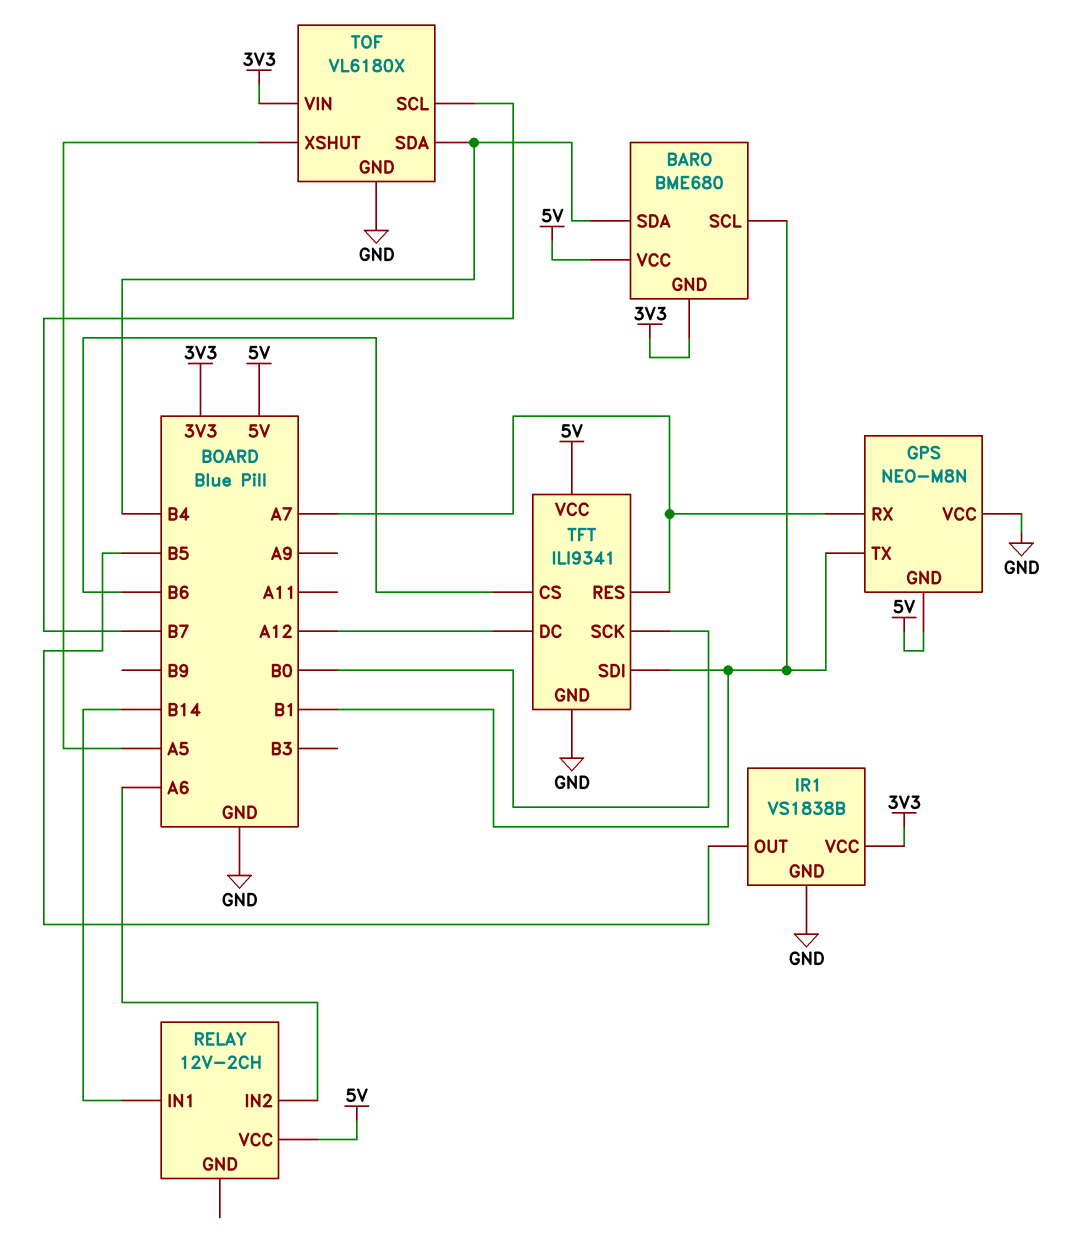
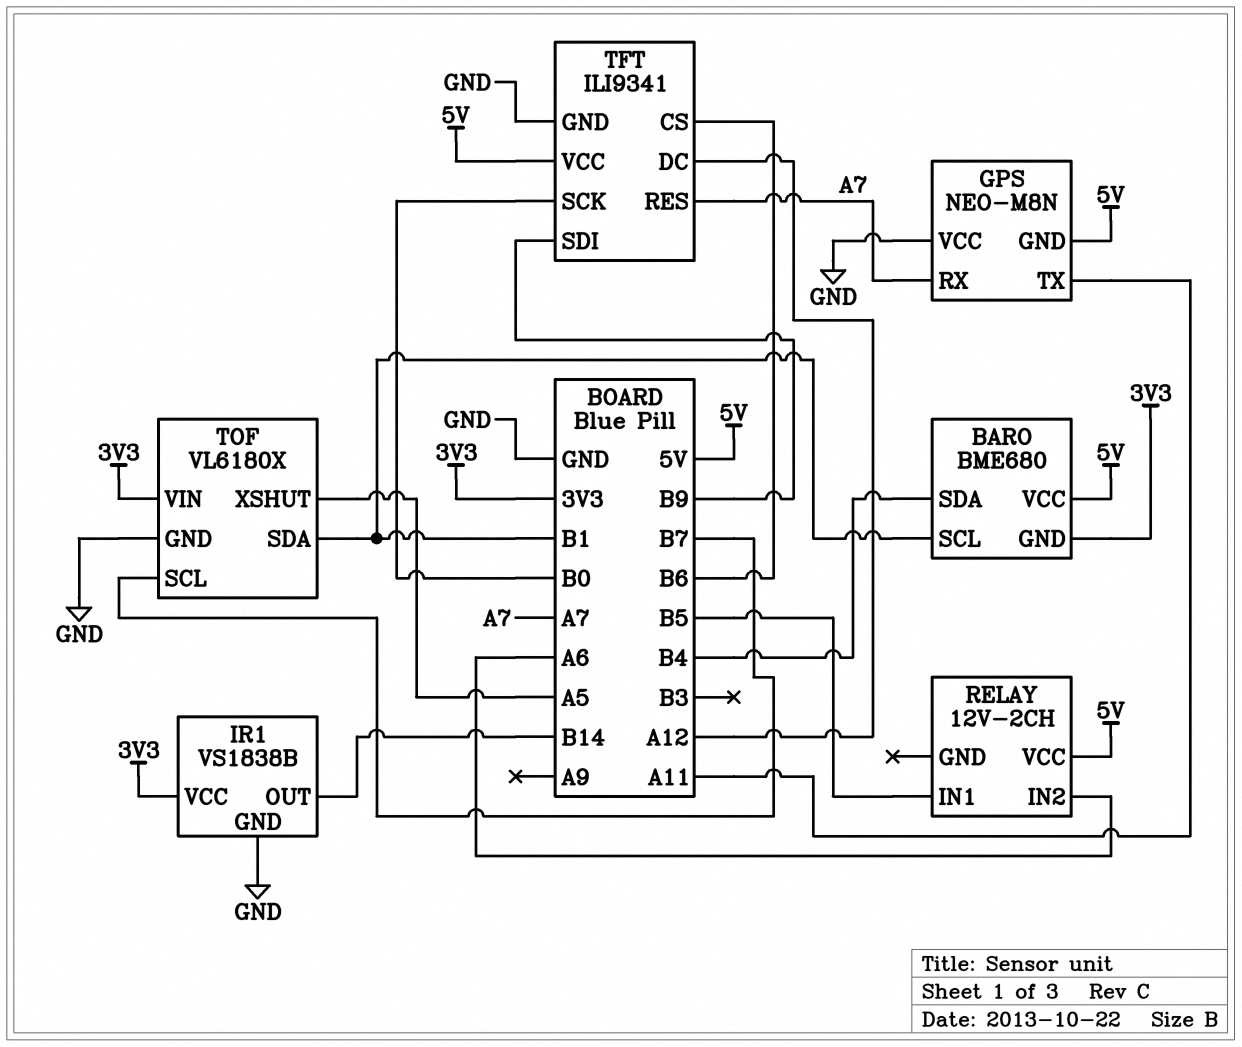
GPS pin TX: B1 -> A11
IR1 pin OUT: B5 -> B14
RELAY pin IN1: B14 -> B5
TFT pin SDI: B1 -> B9
TOF pin SDA: B4 -> B1

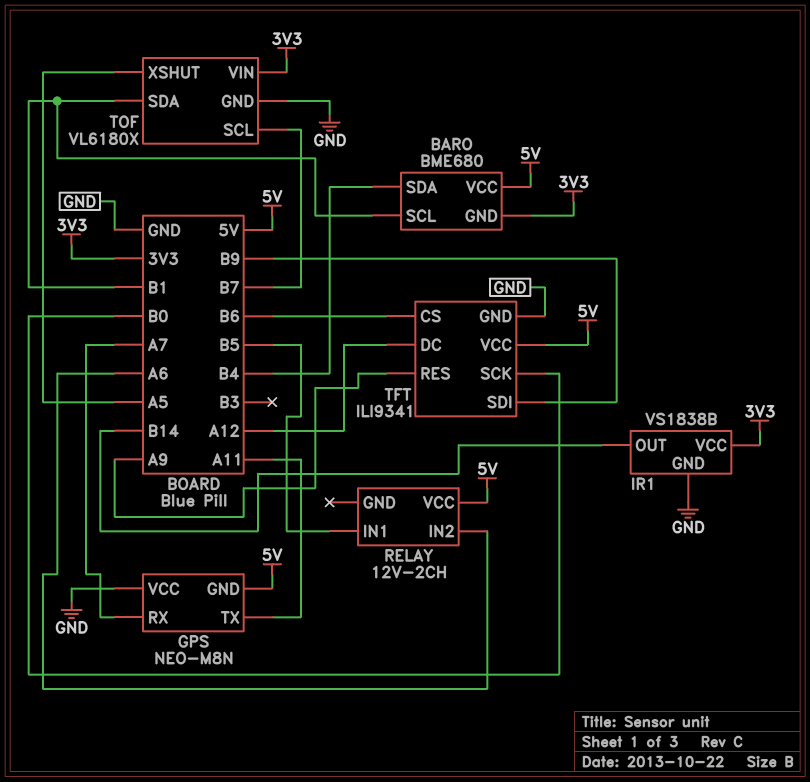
TFT pin RES: A7 -> A9

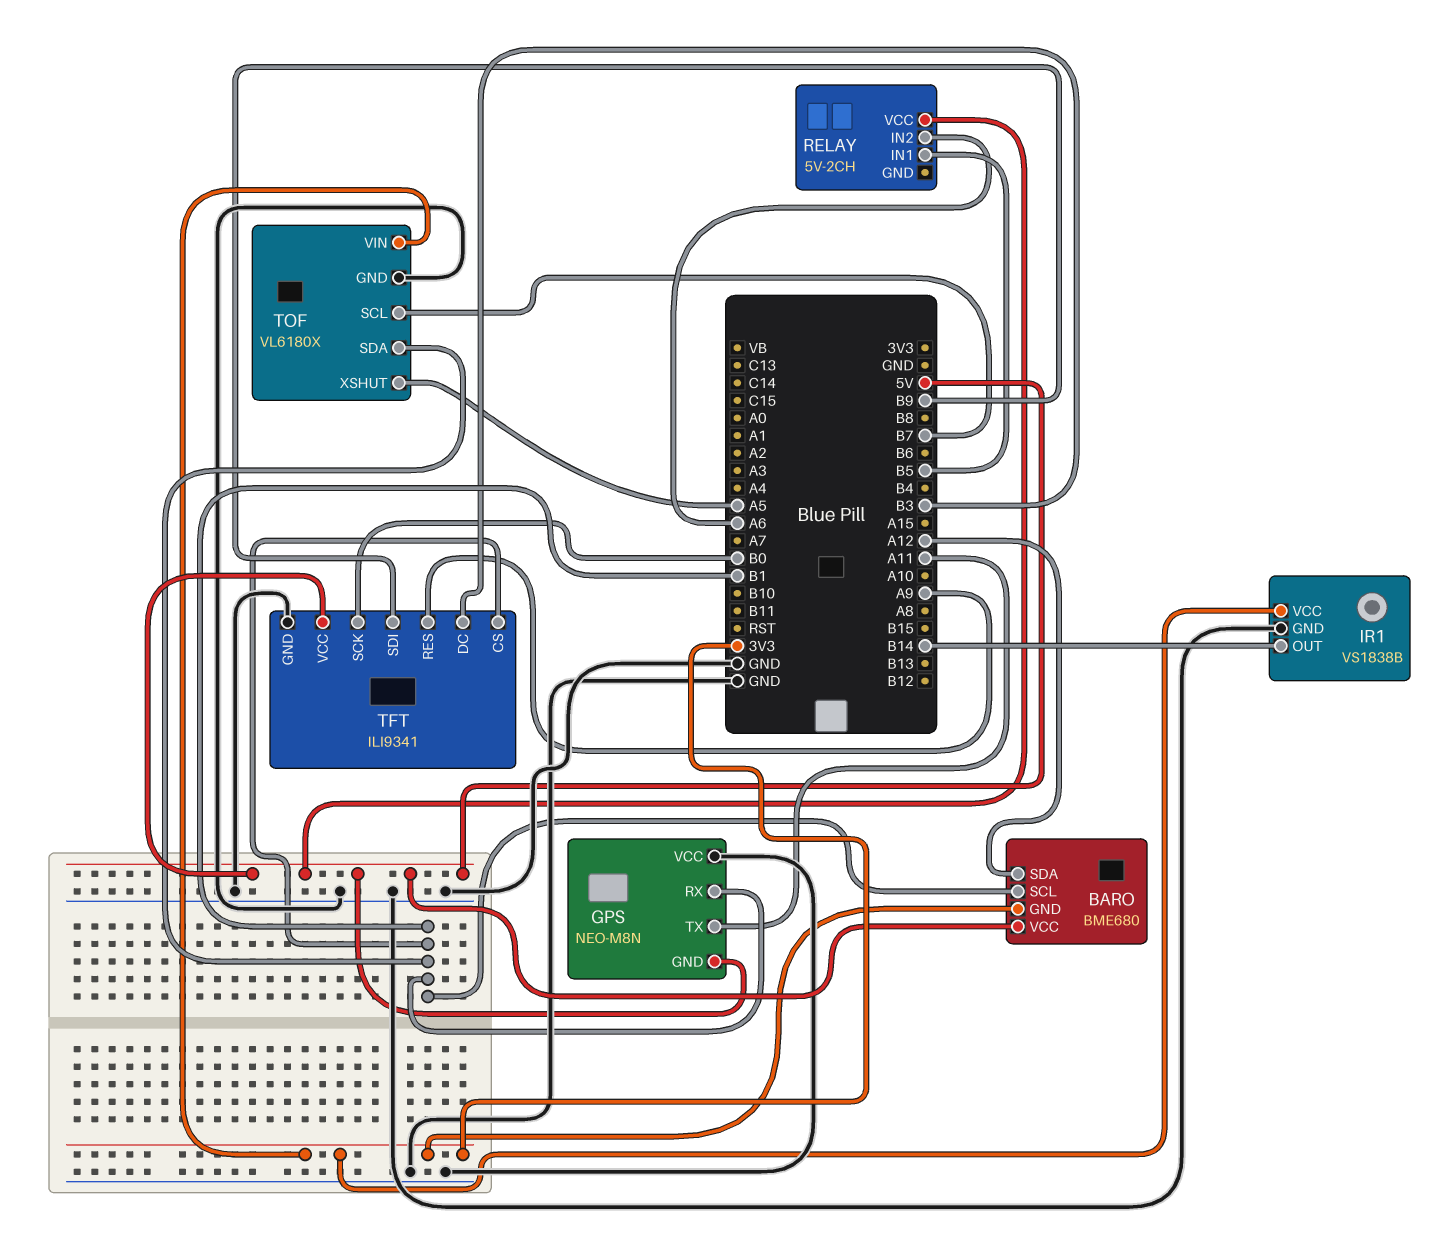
BARO pin SDA: B4 -> A12
GPS pin RX: A7 -> B1
RELAY: 12V-2CH -> 5V-2CH
TFT pin CS: B6 -> B1
TFT pin DC: A12 -> B3

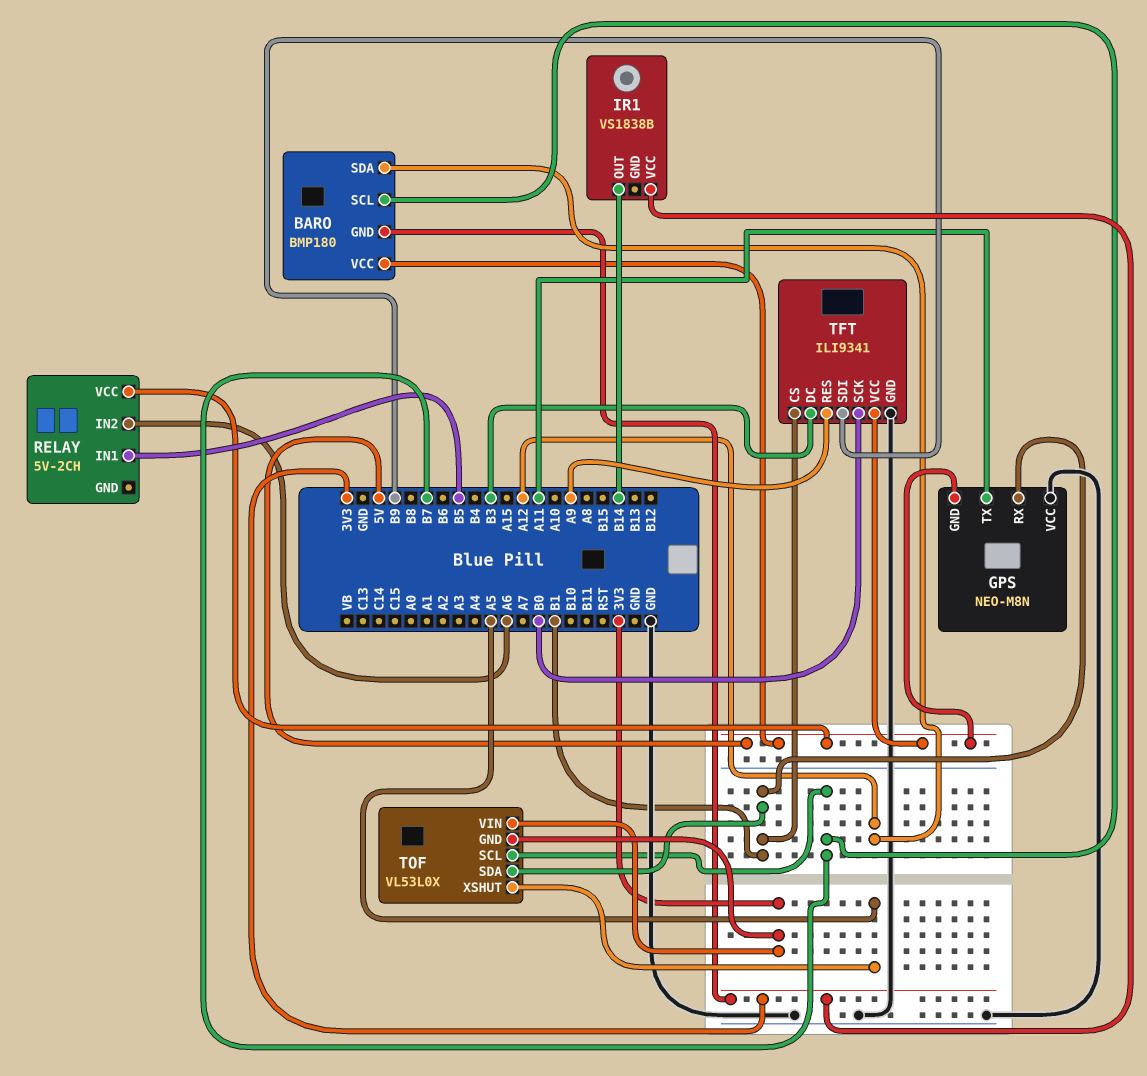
BARO: BME680 -> BMP180
BARO pin SCL: B1 -> B7
IR1 pin GND: GND -> none
TOF: VL6180X -> VL53L0X
TOF pin GND: GND -> 3V3

